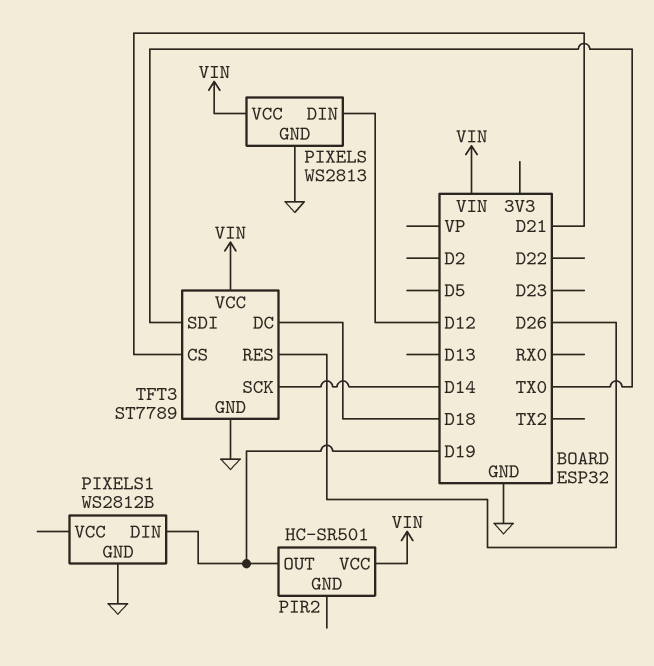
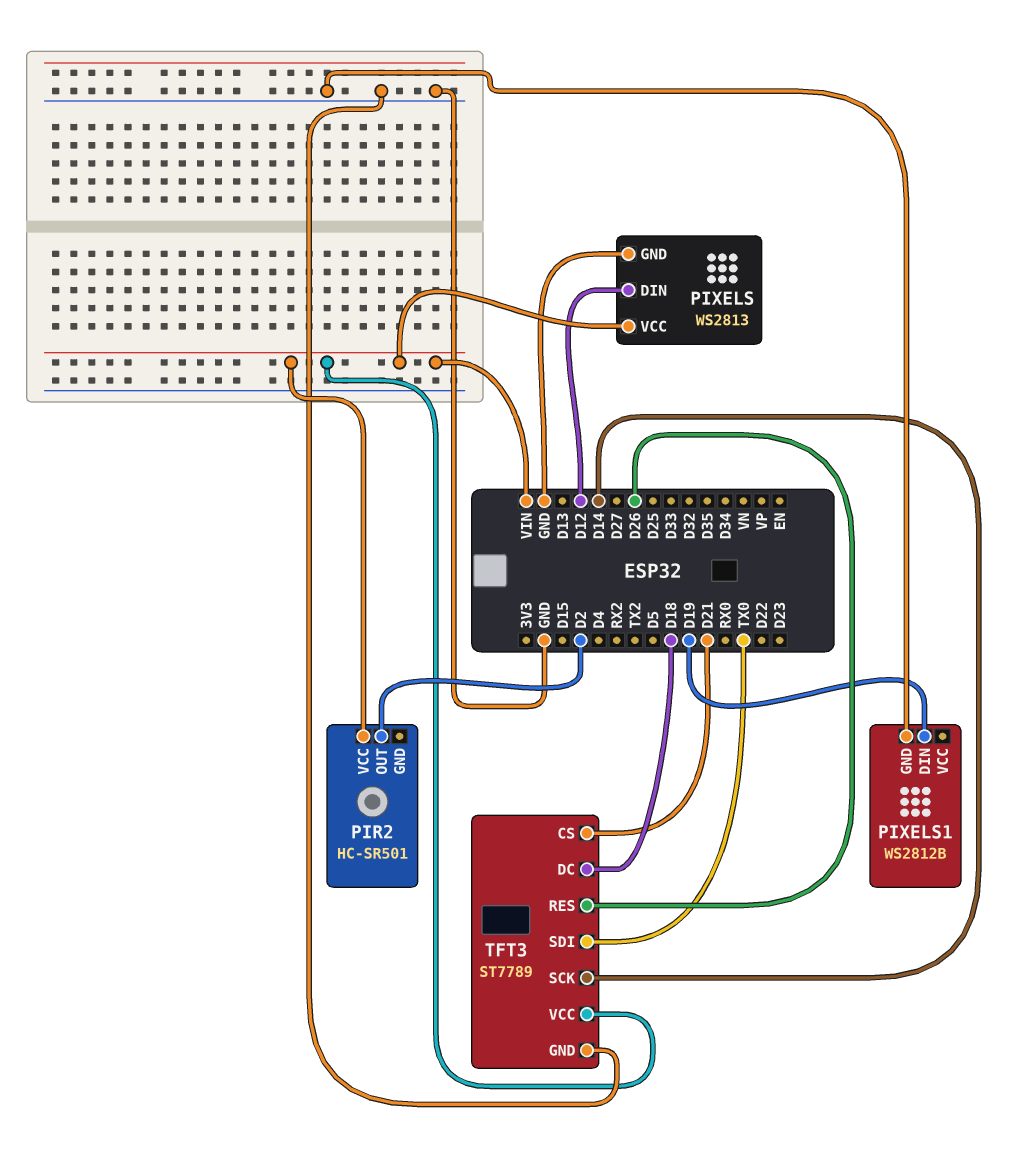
PIR2 pin OUT: D19 -> D2

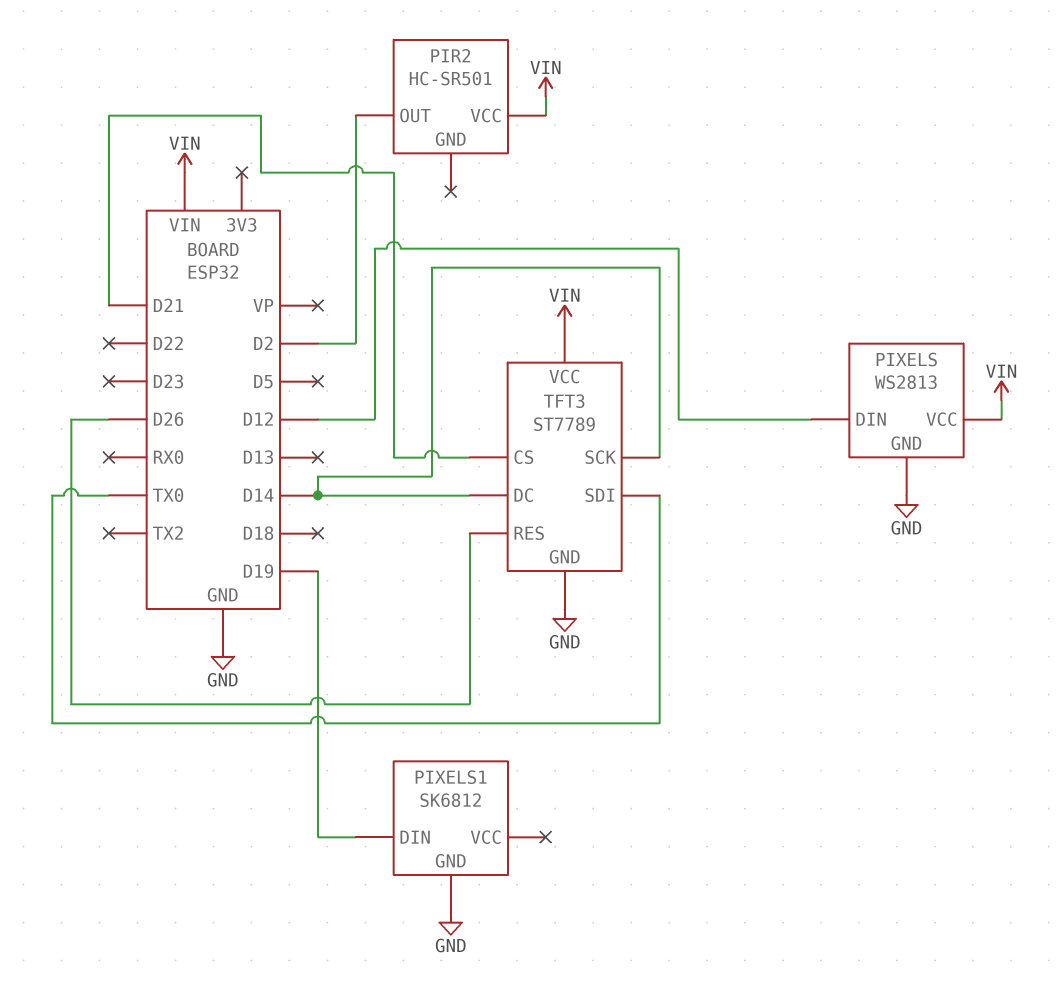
PIXELS1: WS2812B -> SK6812
TFT3 pin DC: D18 -> D14

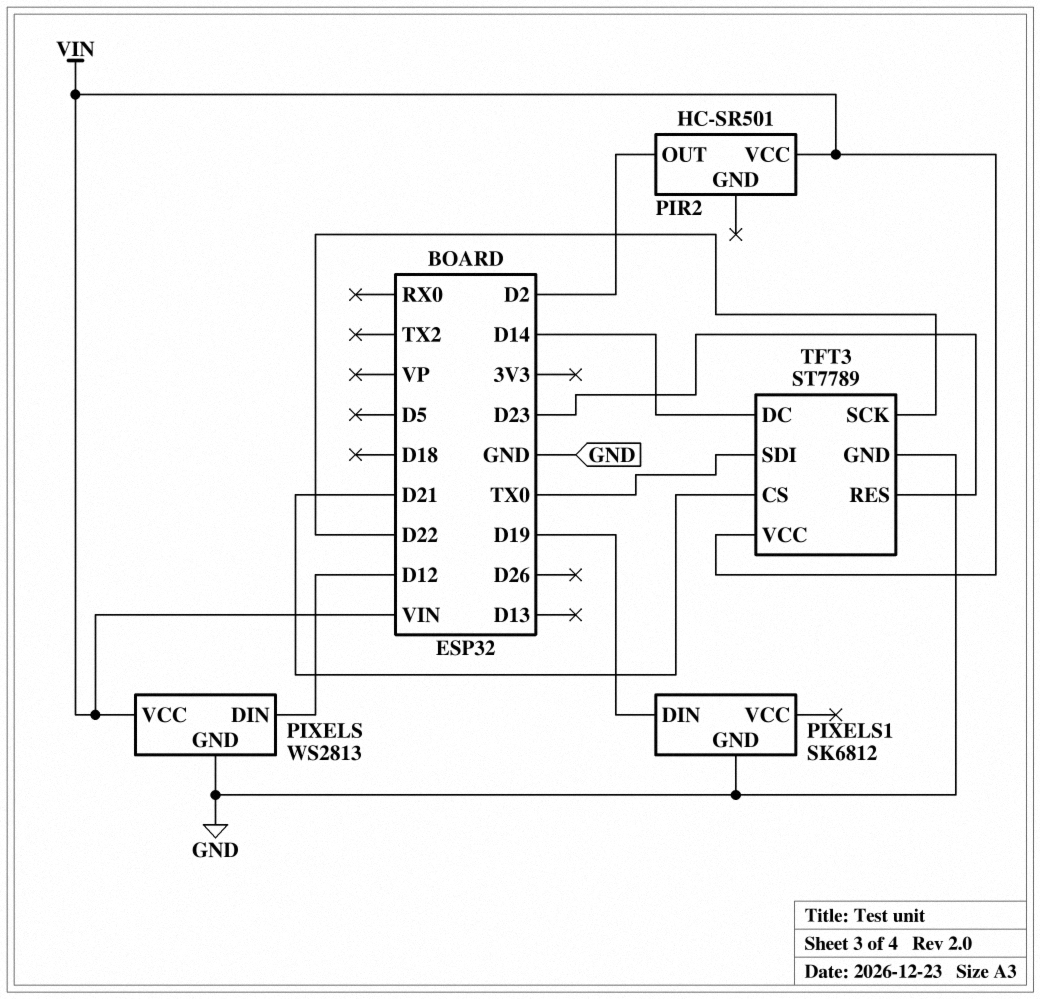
TFT3 pin RES: D26 -> D23
TFT3 pin SCK: D14 -> D22

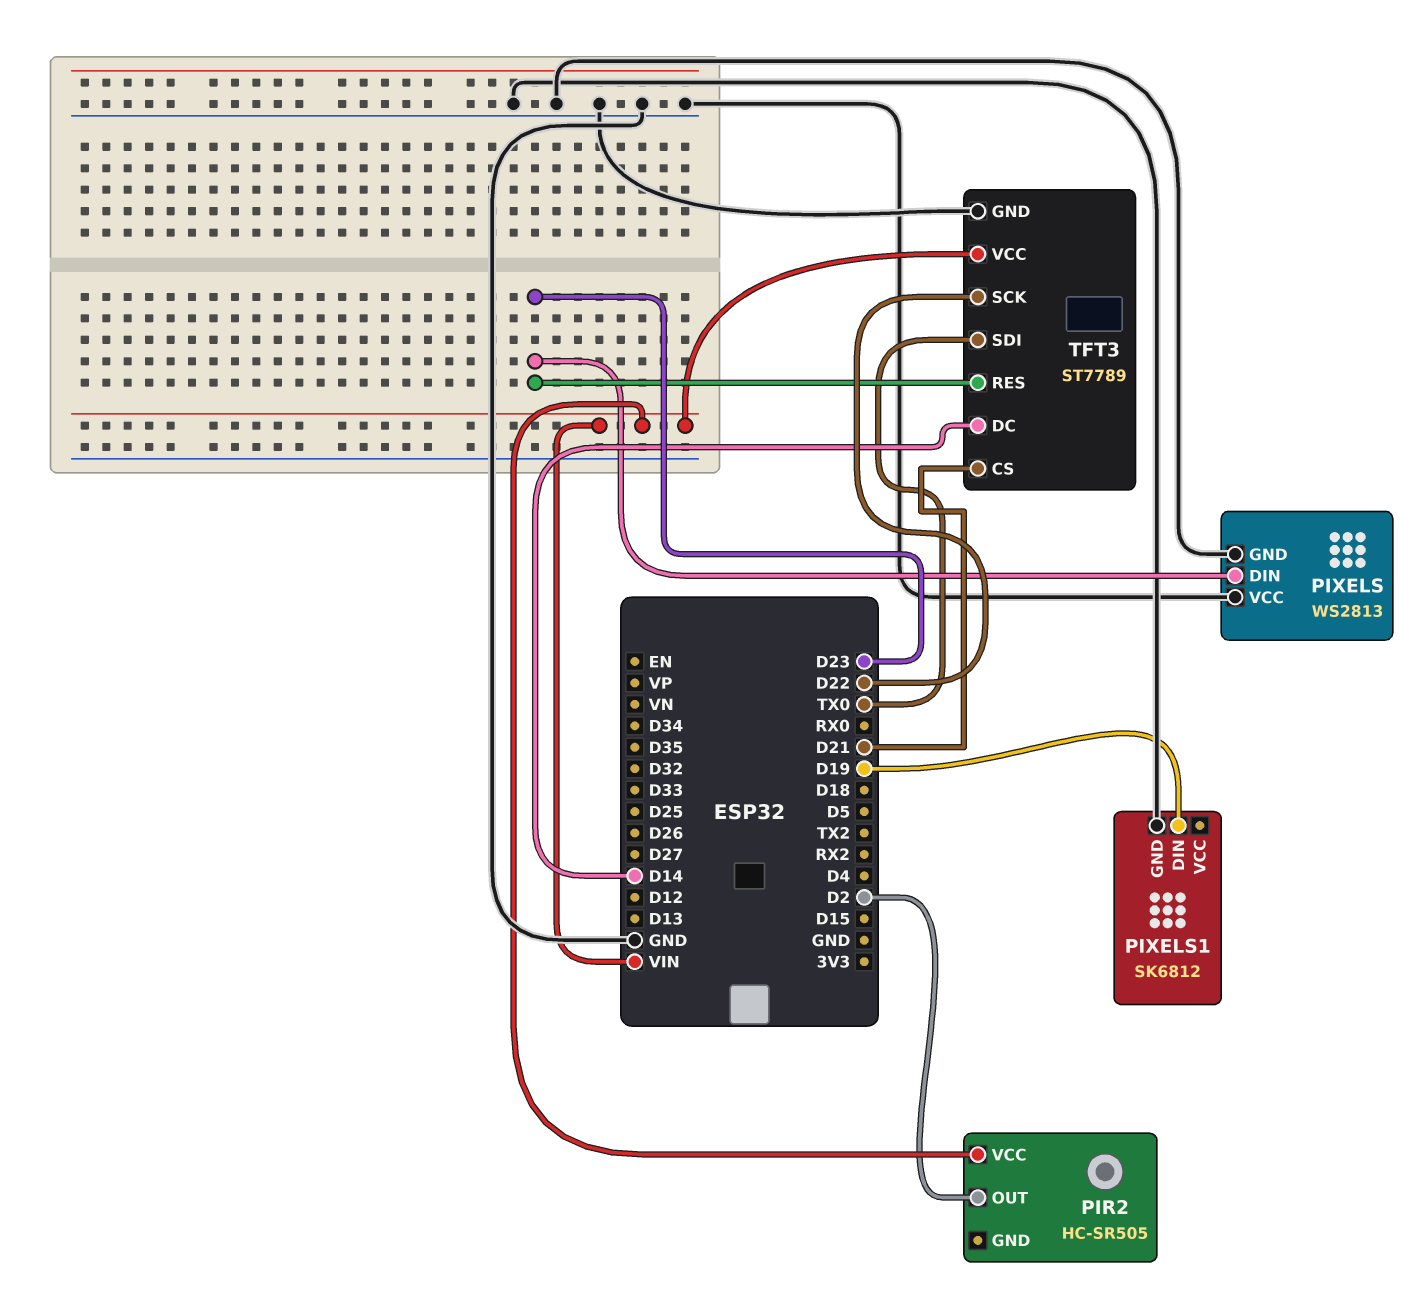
PIR2: HC-SR501 -> HC-SR505
PIXELS pin DIN: D12 -> D23
PIXELS pin VCC: VIN -> GND

